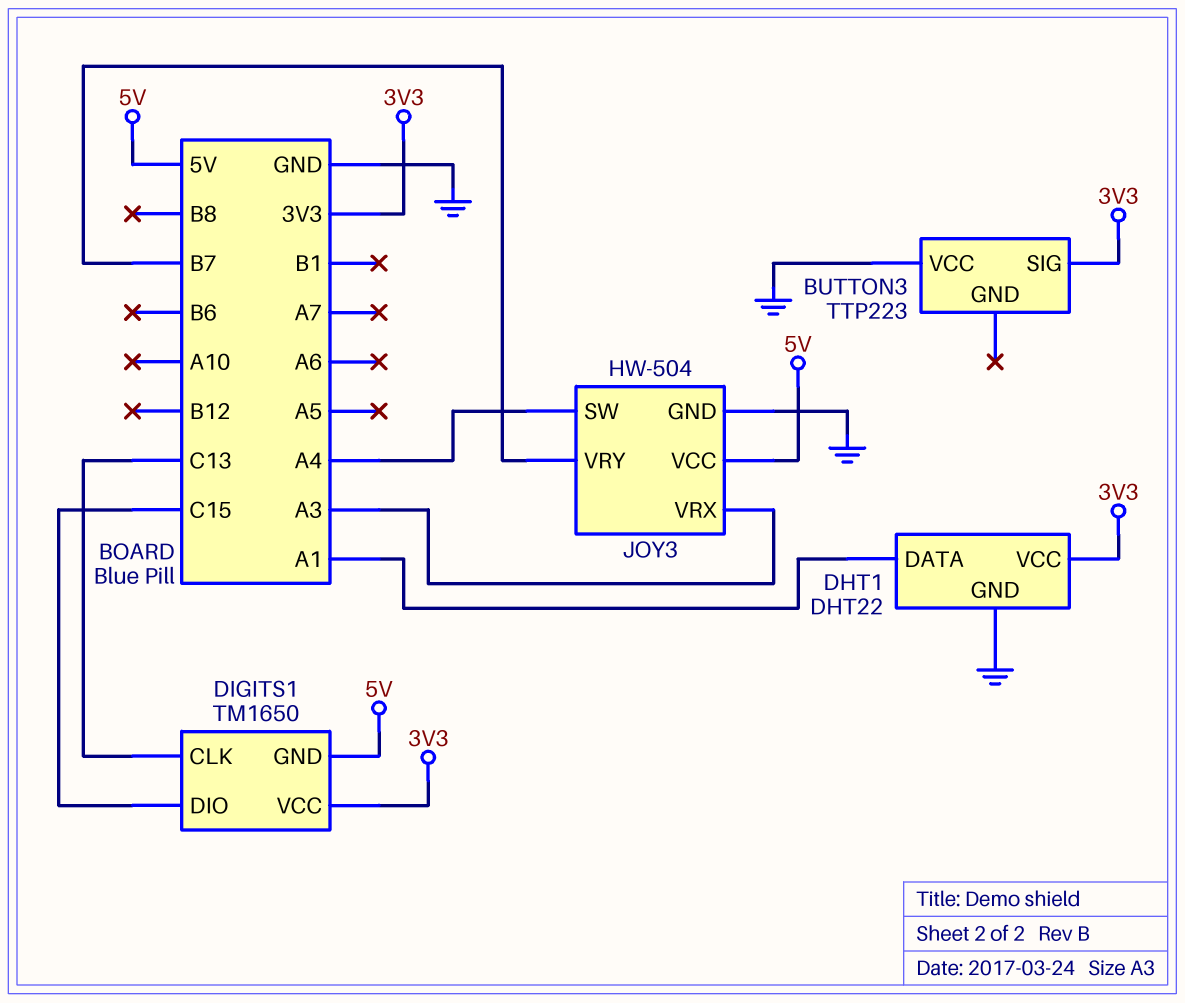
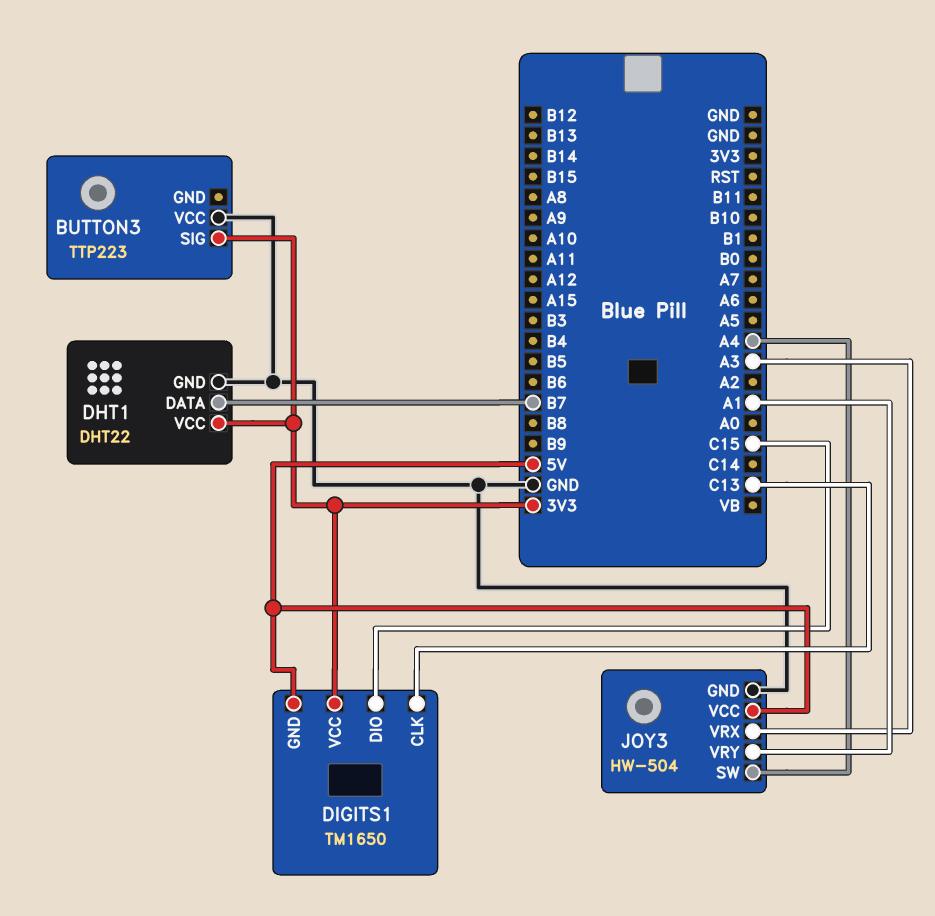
DHT1 pin DATA: A1 -> B7
JOY3 pin VRY: B7 -> A1

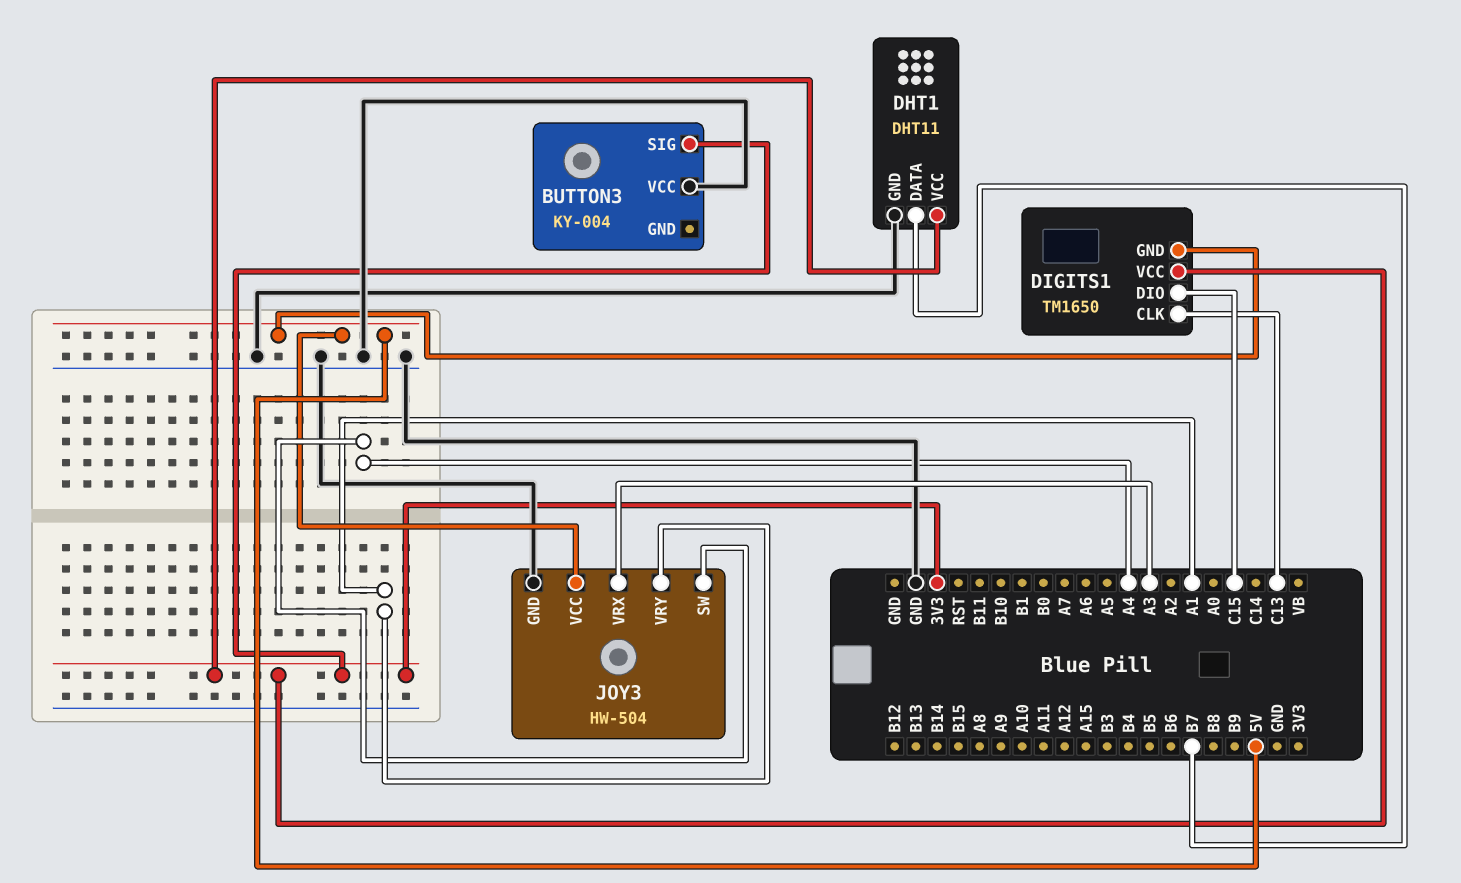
BUTTON3: TTP223 -> KY-004
DHT1: DHT22 -> DHT11

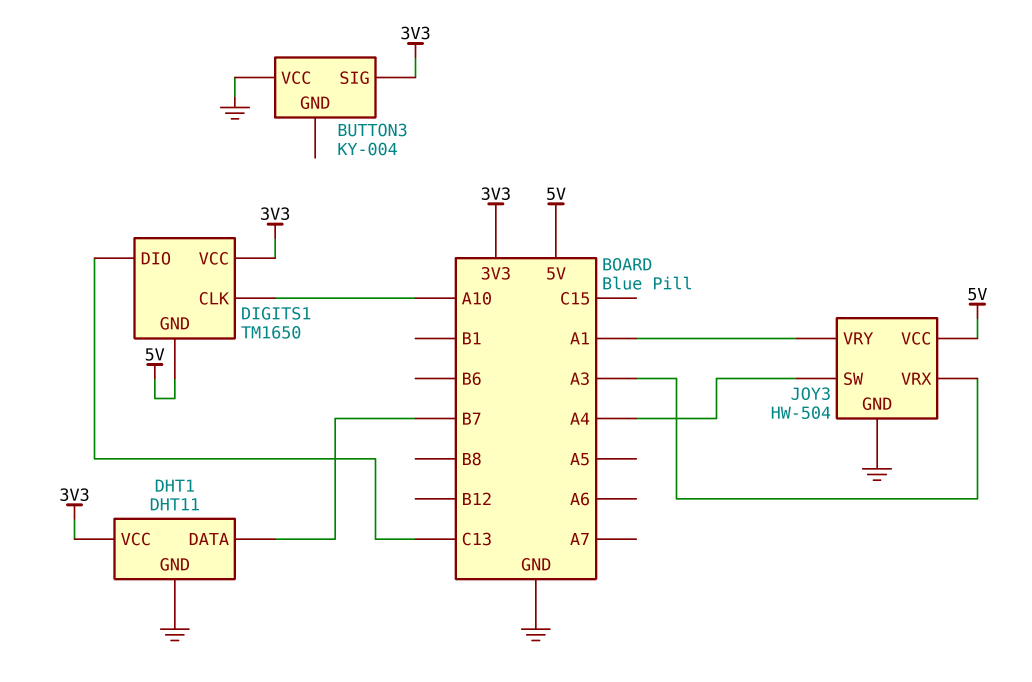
DIGITS1 pin CLK: C13 -> A10
DIGITS1 pin DIO: C15 -> C13

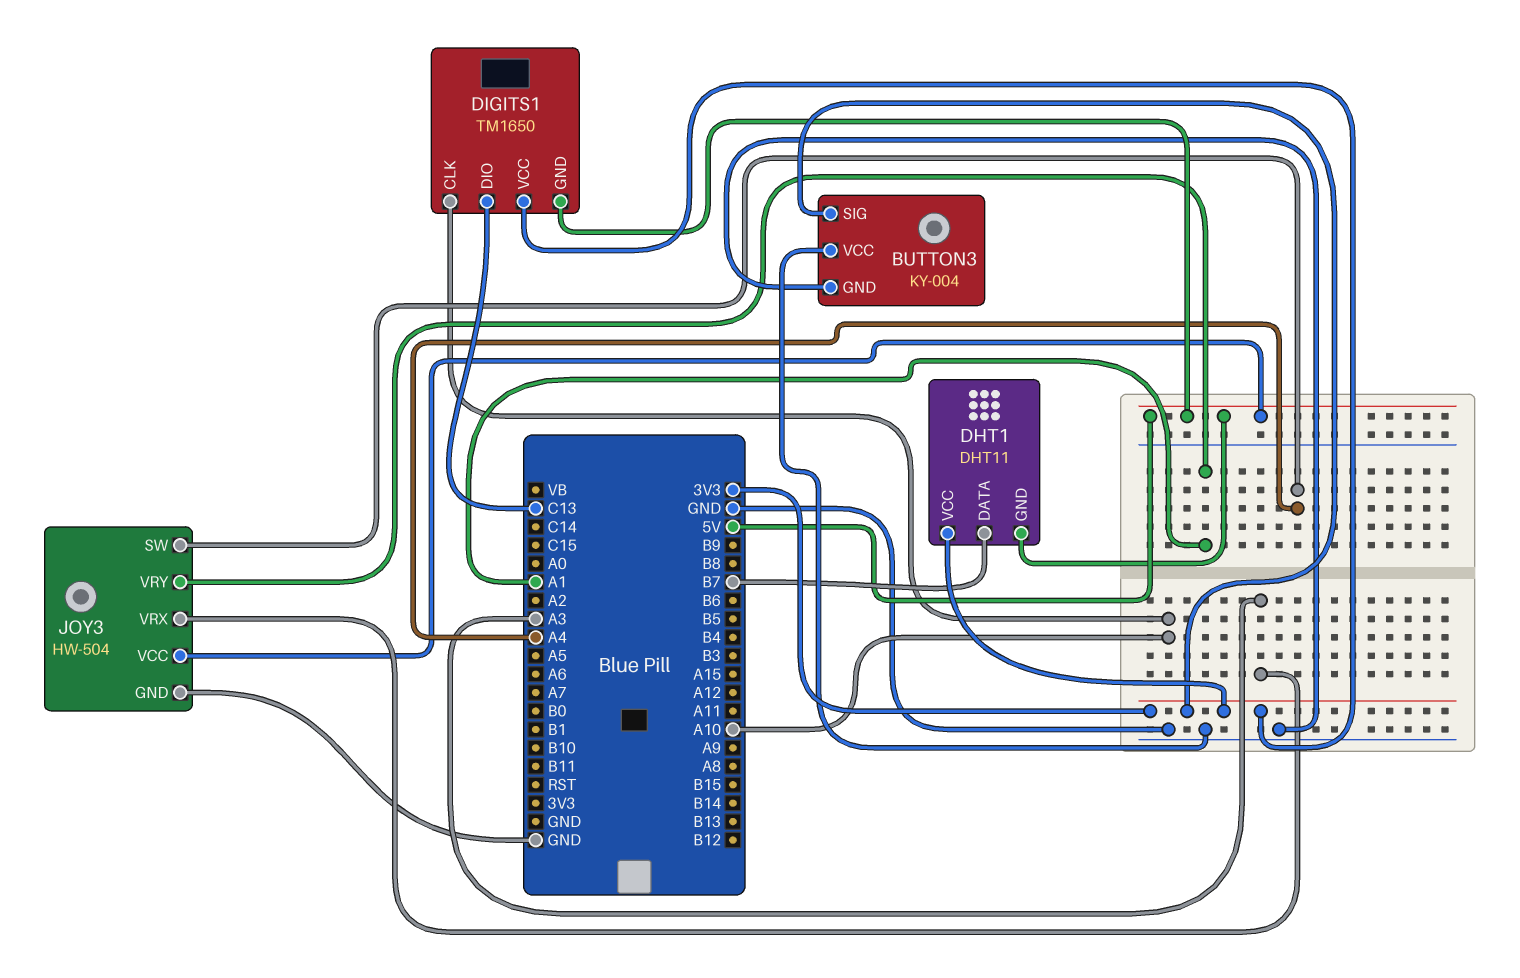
BUTTON3 pin GND: none -> GND
DHT1 pin GND: GND -> 5V

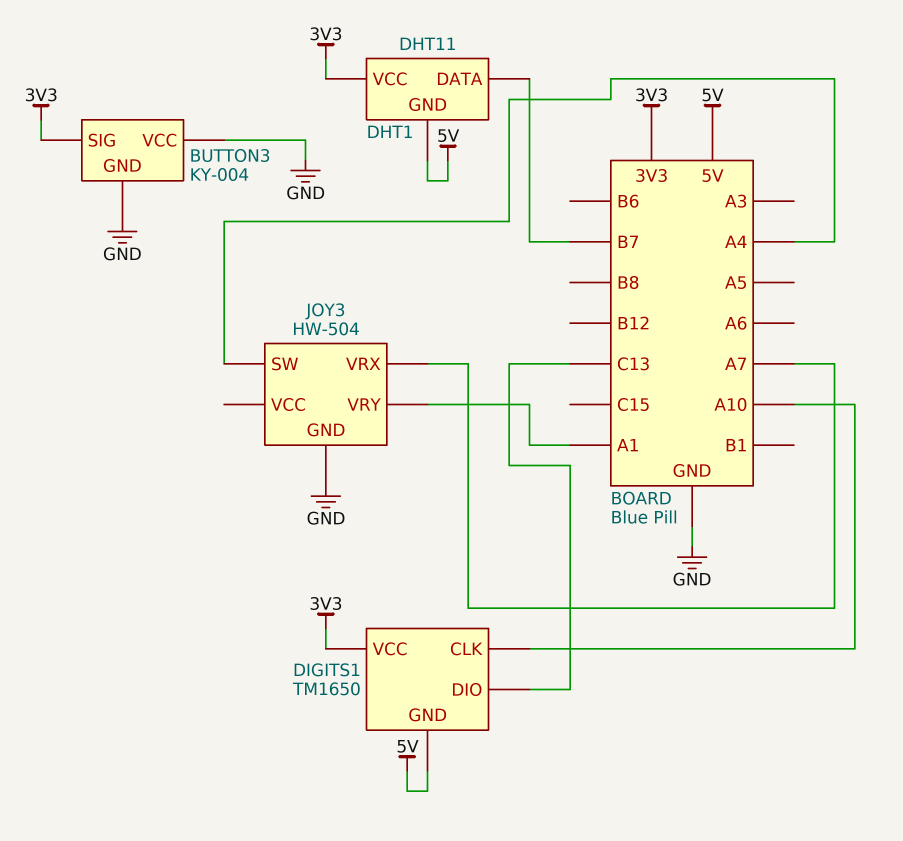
JOY3 pin VCC: 5V -> none
JOY3 pin VRX: A3 -> A7

